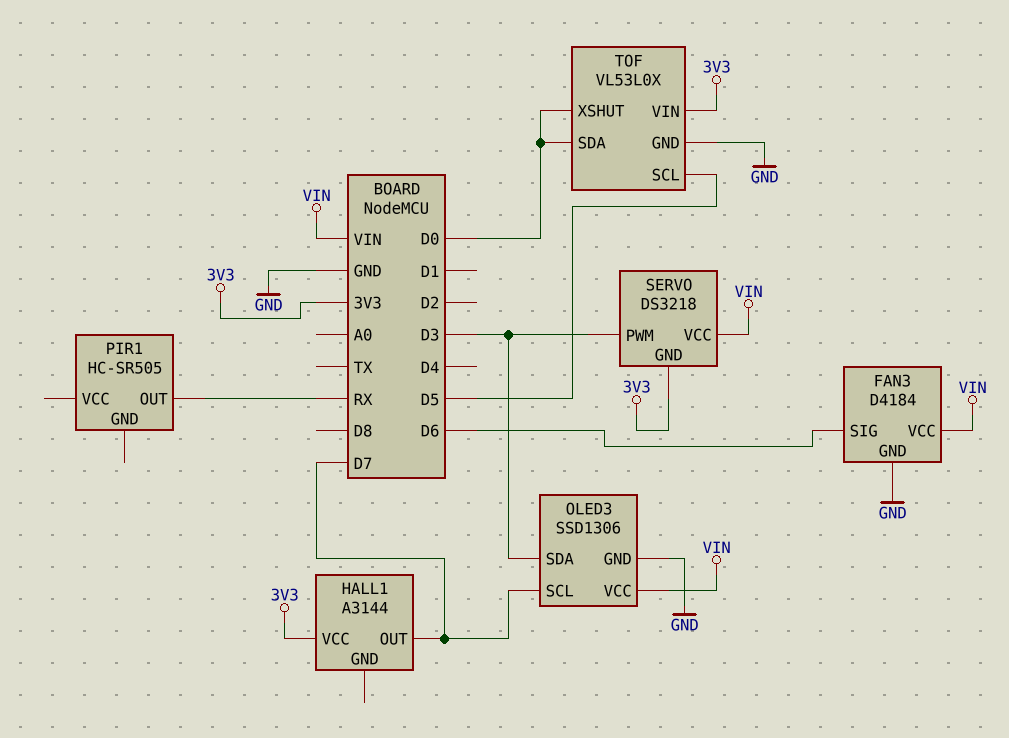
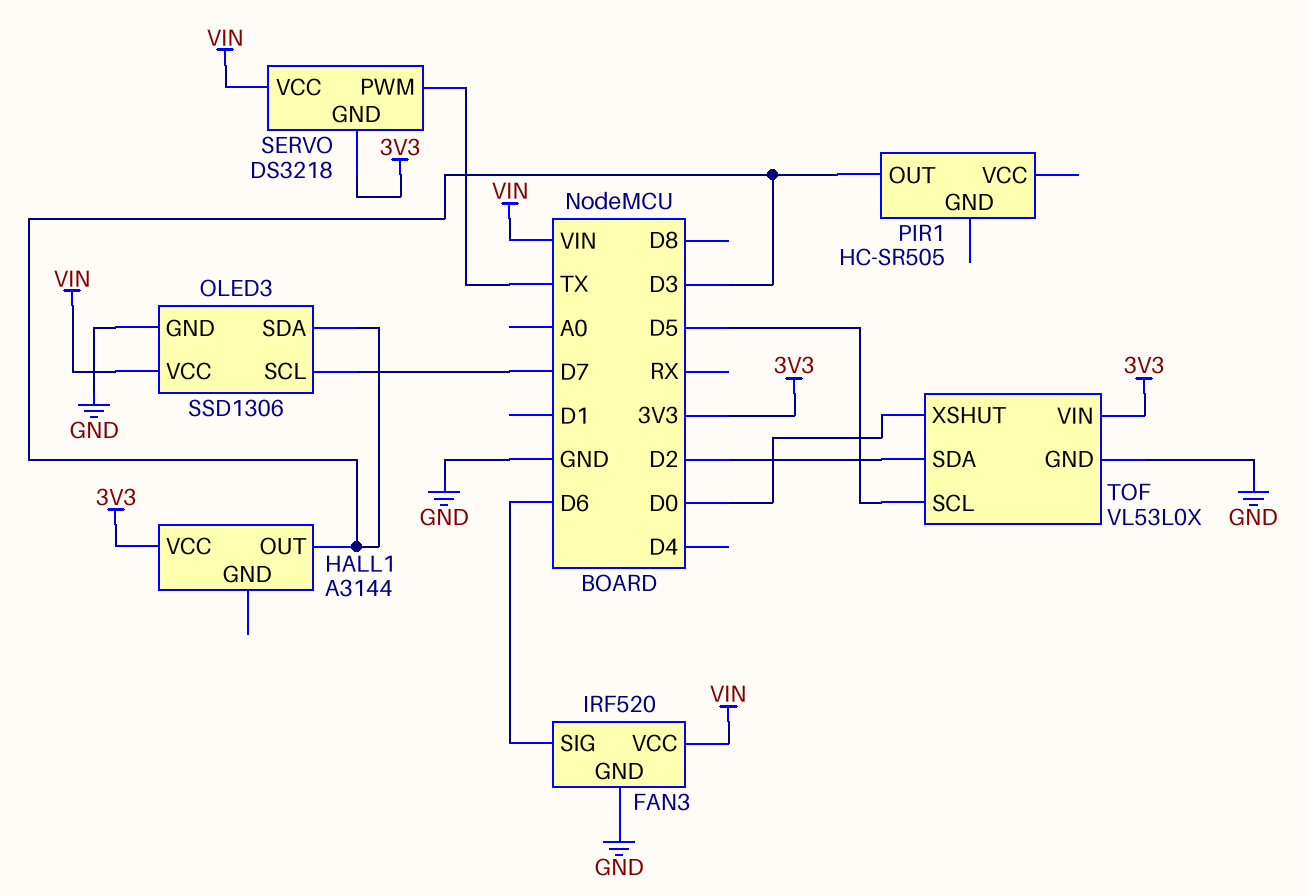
FAN3: D4184 -> IRF520
HALL1 pin OUT: D7 -> D3
PIR1 pin OUT: RX -> D3
SERVO pin PWM: D3 -> TX
TOF pin SDA: D0 -> D2

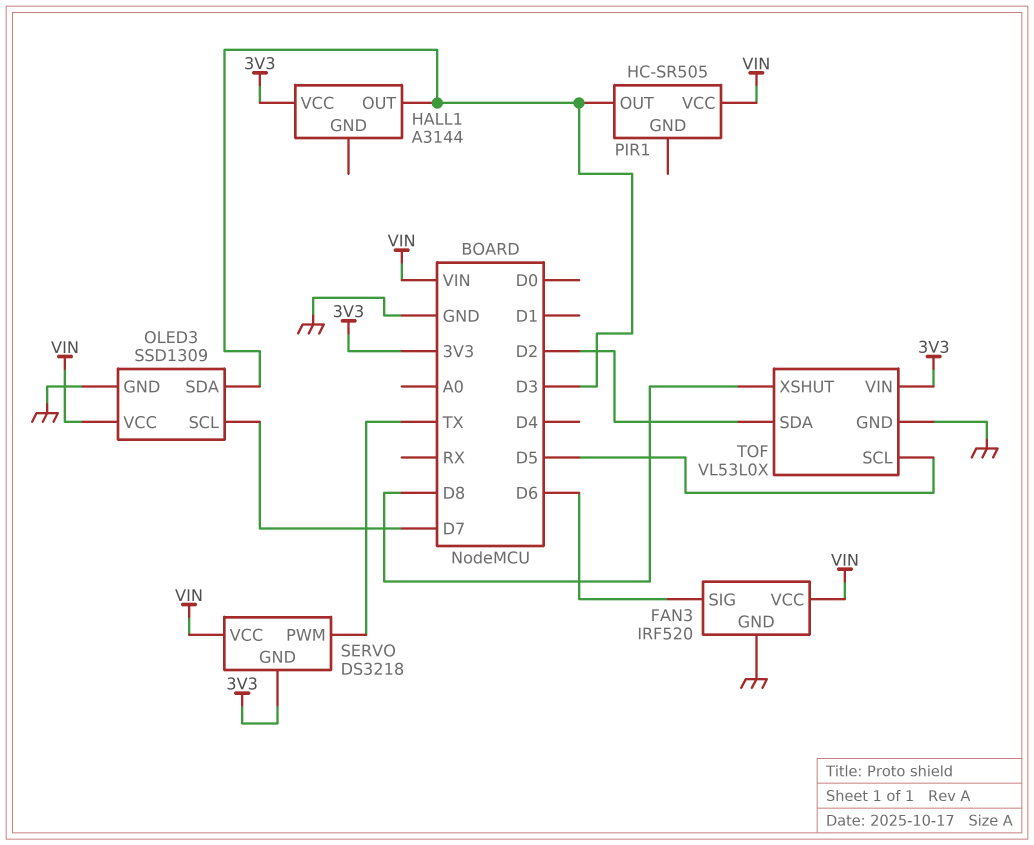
OLED3: SSD1306 -> SSD1309
PIR1 pin VCC: none -> VIN
TOF pin XSHUT: D0 -> D8

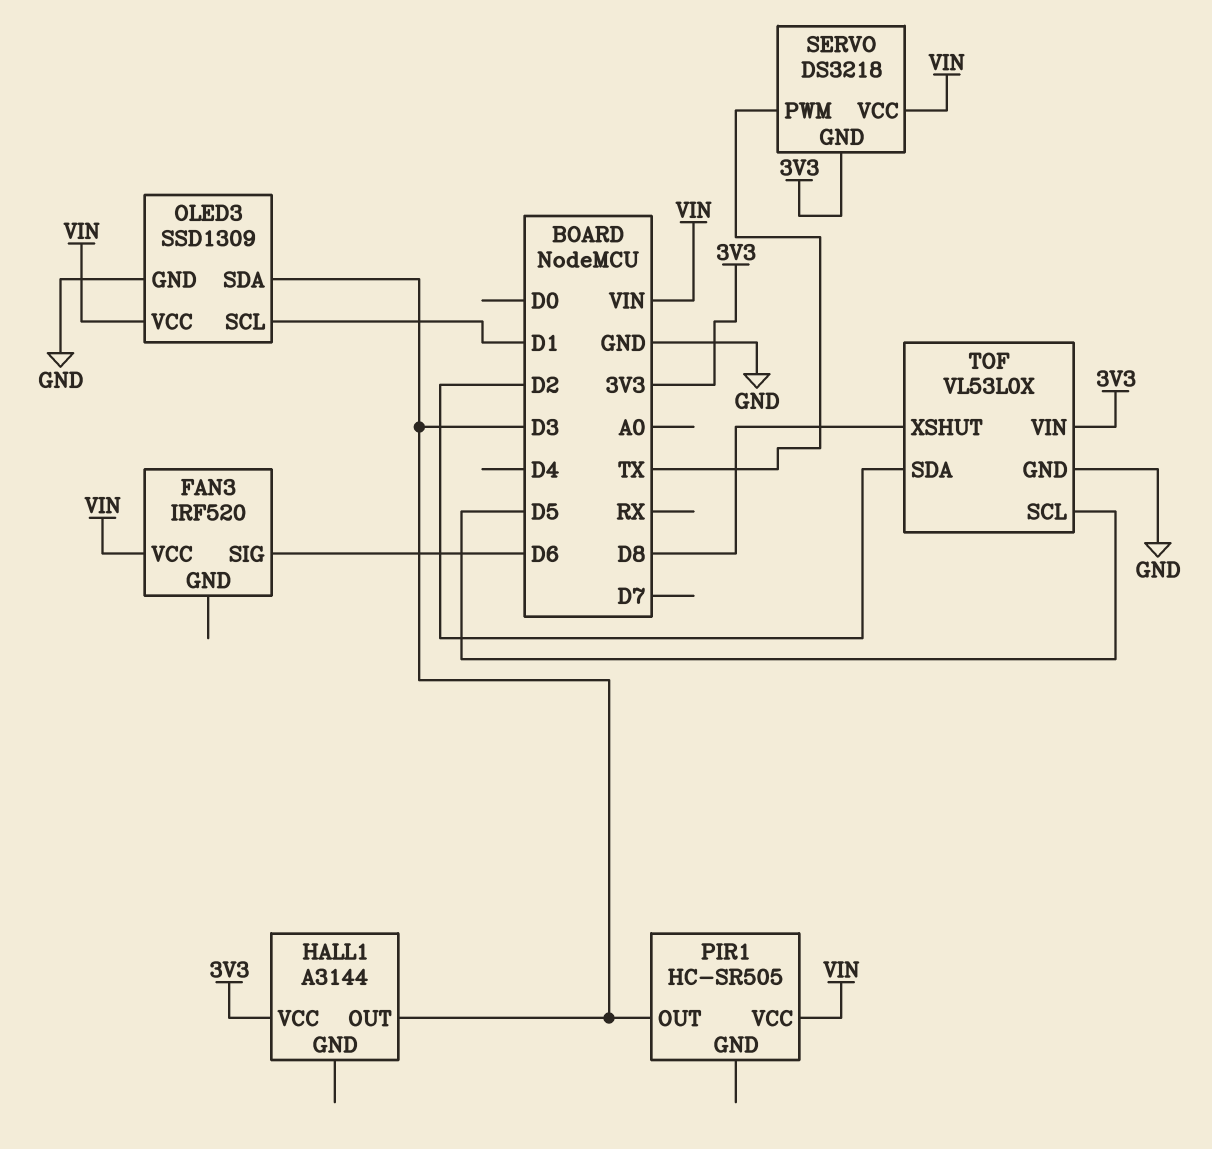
FAN3 pin GND: GND -> none
OLED3 pin SCL: D7 -> D1

